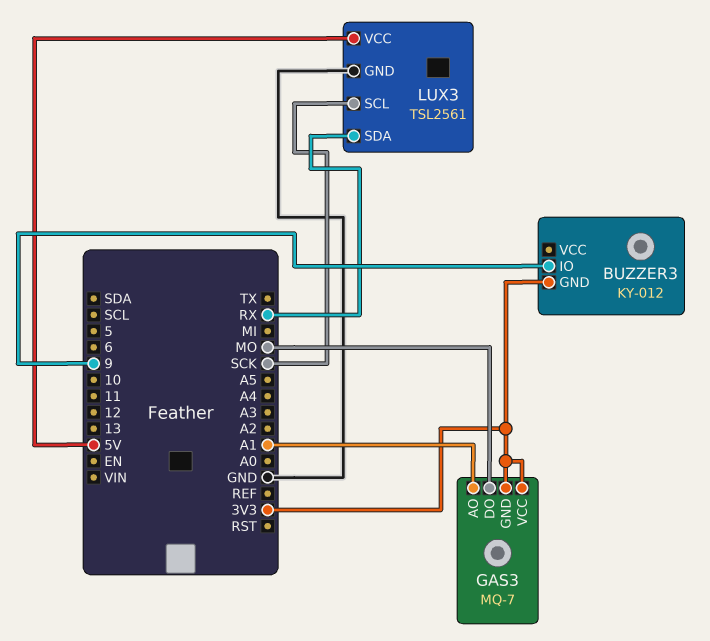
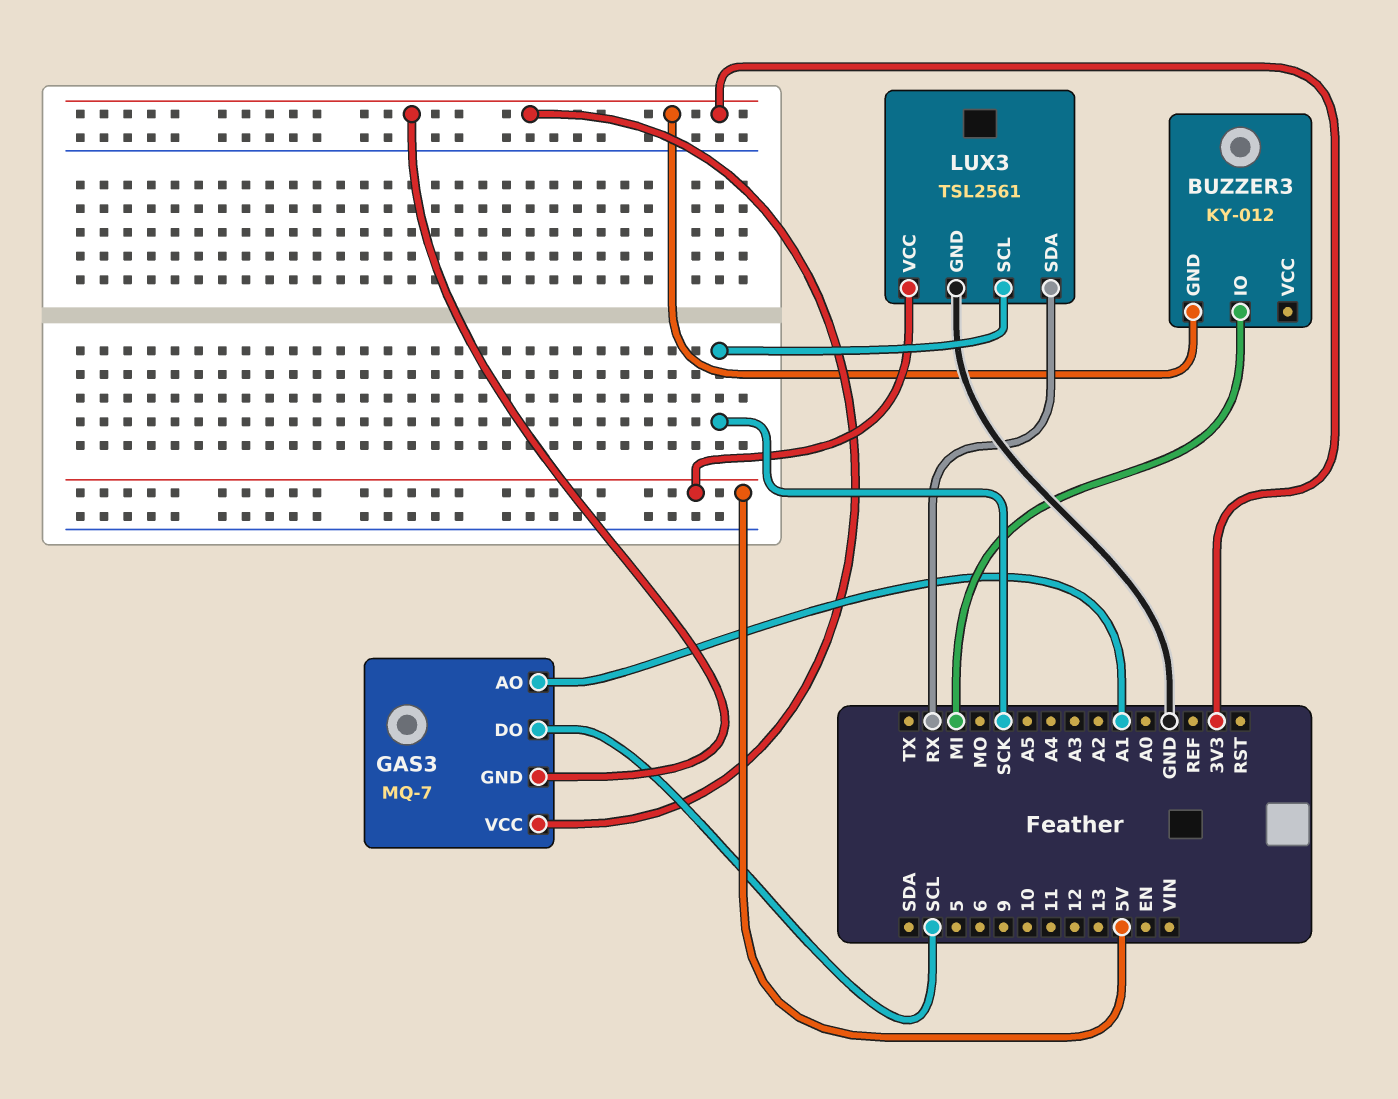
BUZZER3 pin IO: 9 -> MI
GAS3 pin DO: MO -> SCL

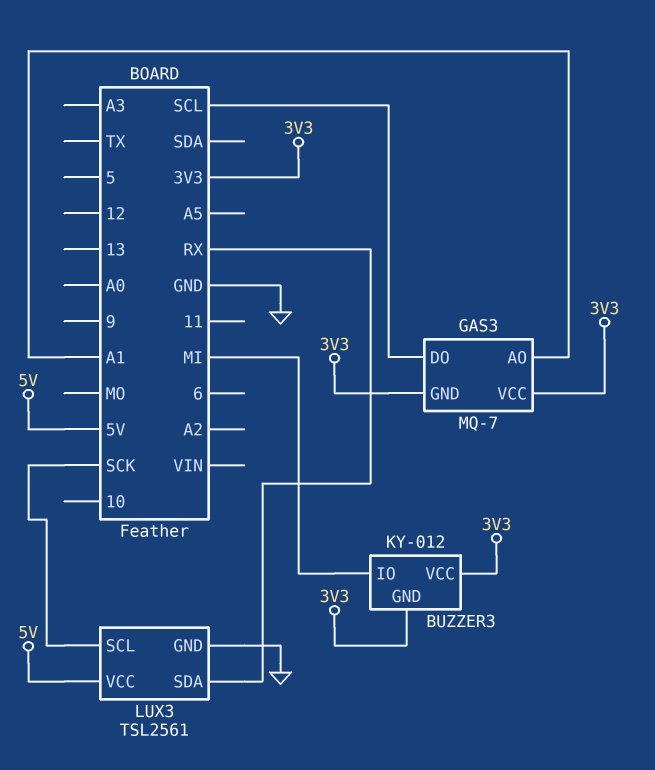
BUZZER3 pin VCC: none -> 3V3

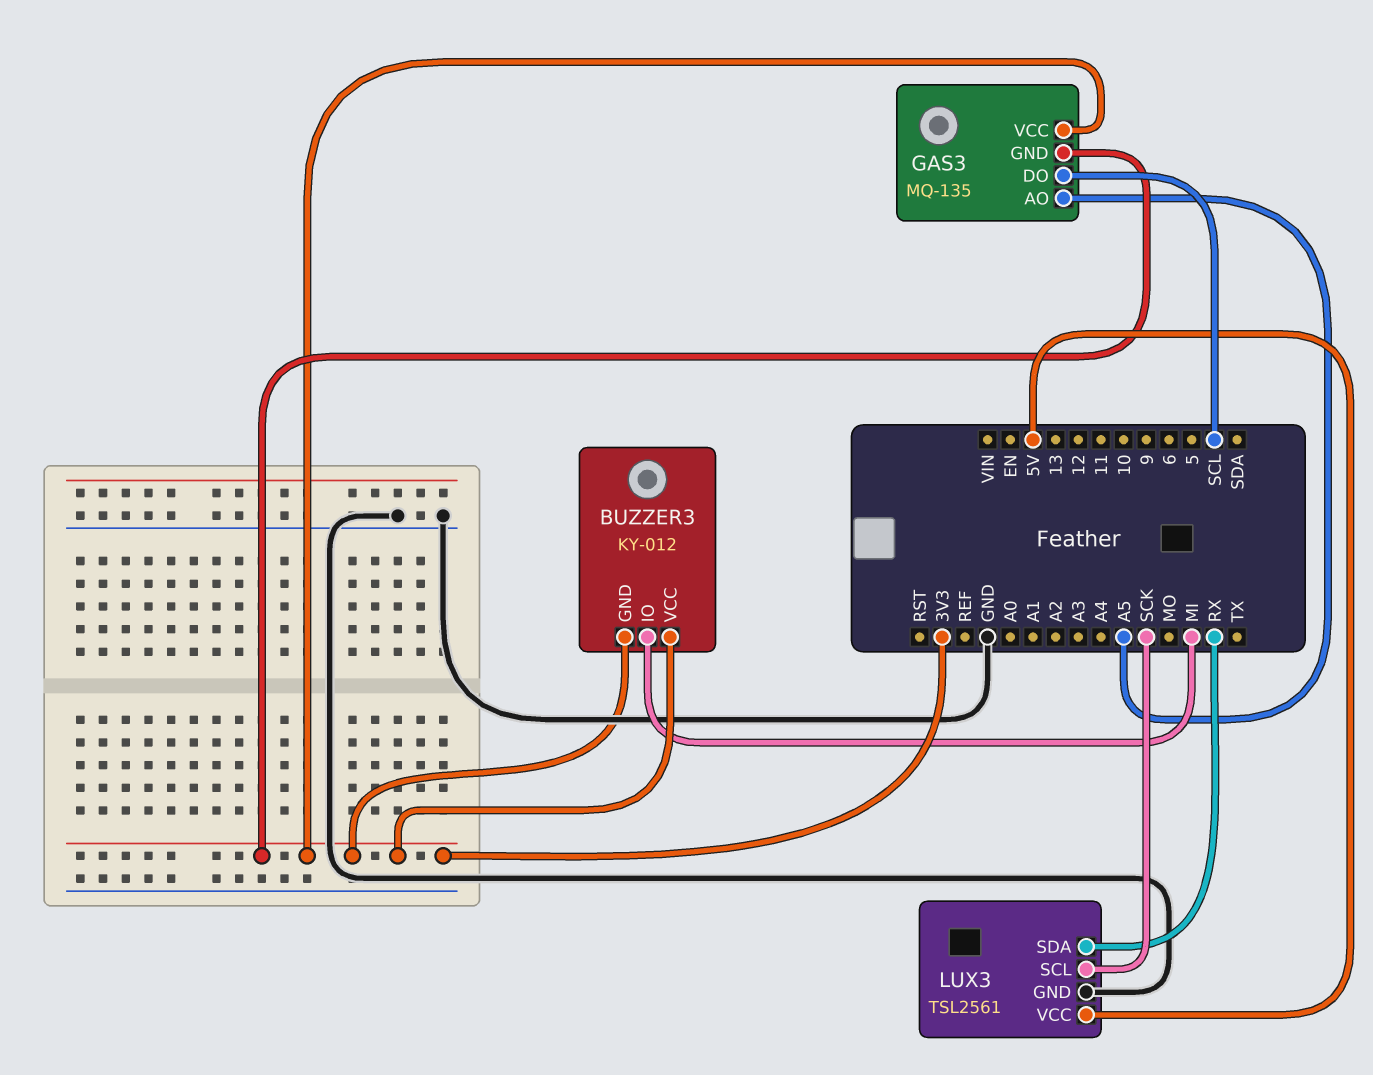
GAS3: MQ-7 -> MQ-135
GAS3 pin AO: A1 -> A5

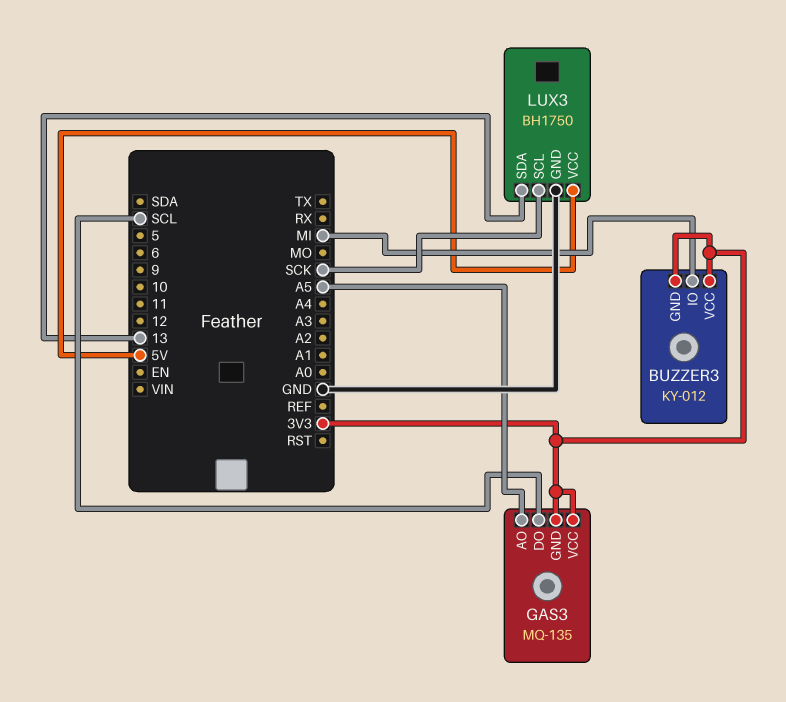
LUX3: TSL2561 -> BH1750
LUX3 pin SDA: RX -> 13

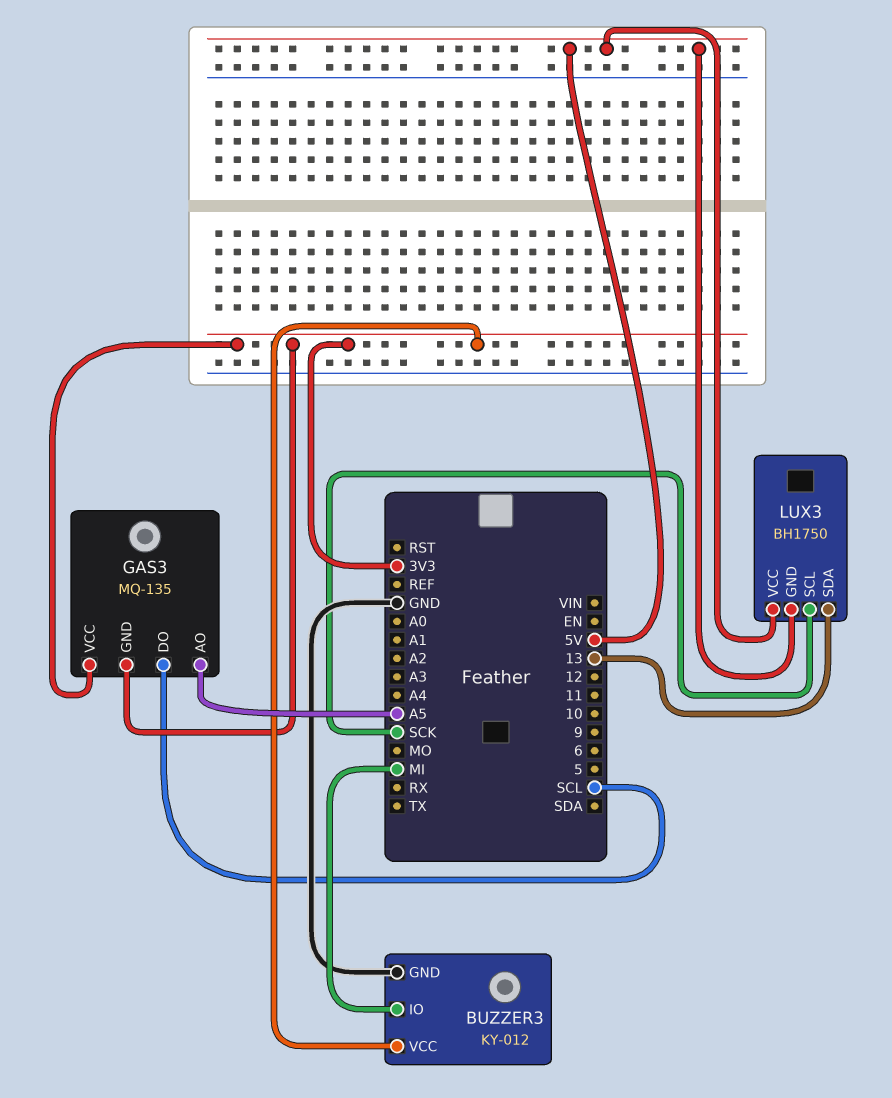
BUZZER3 pin GND: 3V3 -> GND
LUX3 pin GND: GND -> 5V

